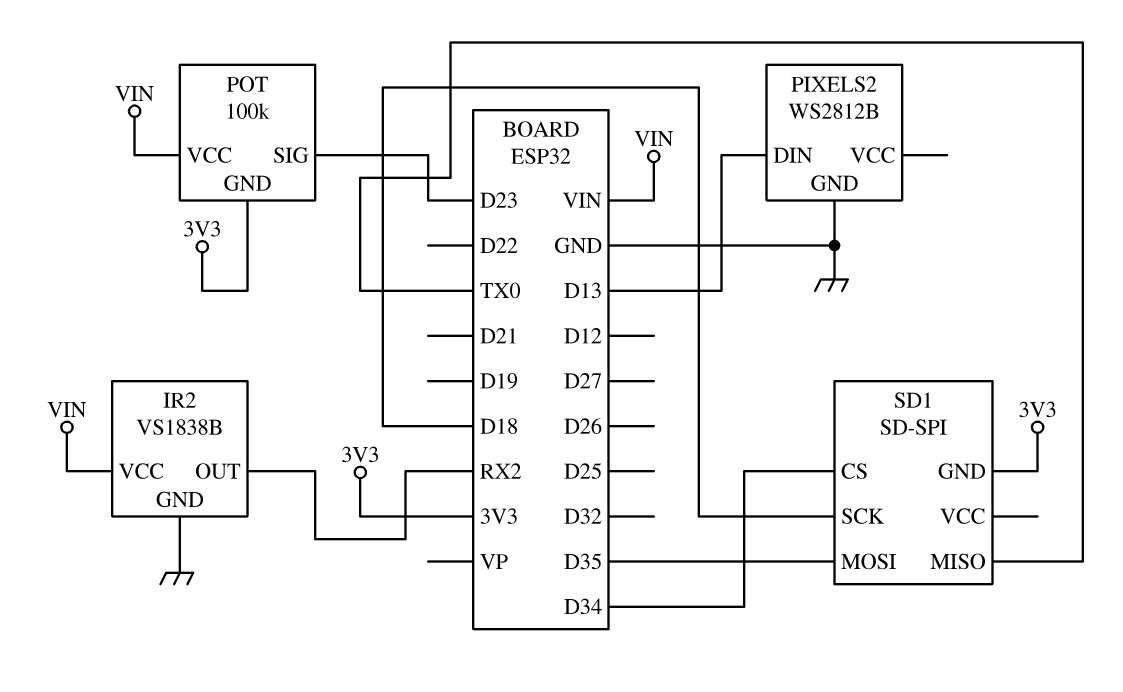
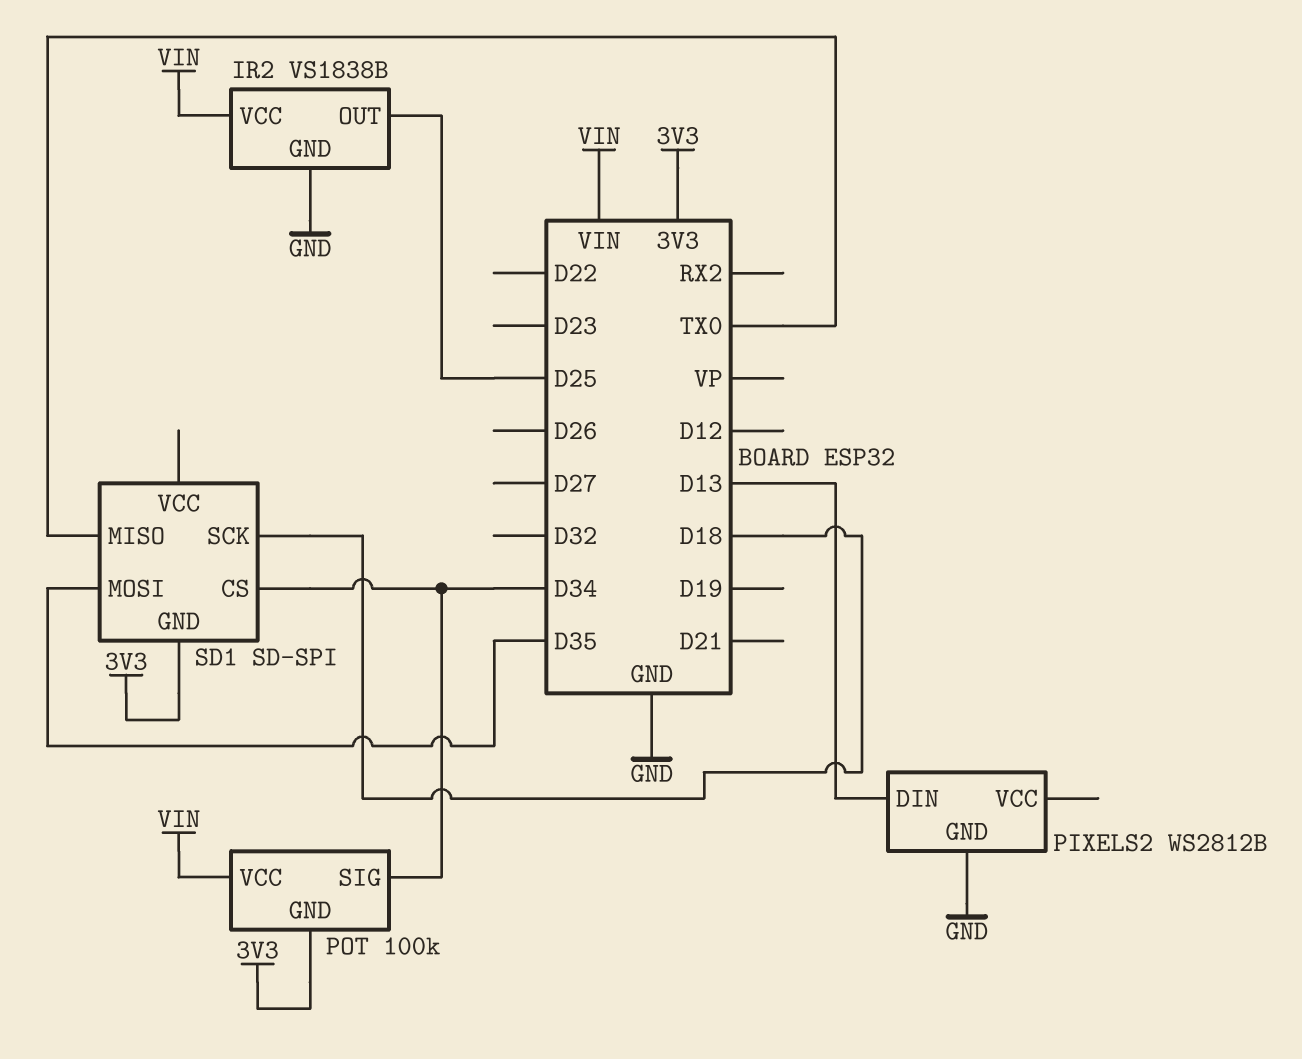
IR2 pin OUT: RX2 -> D25
POT pin SIG: D23 -> D34

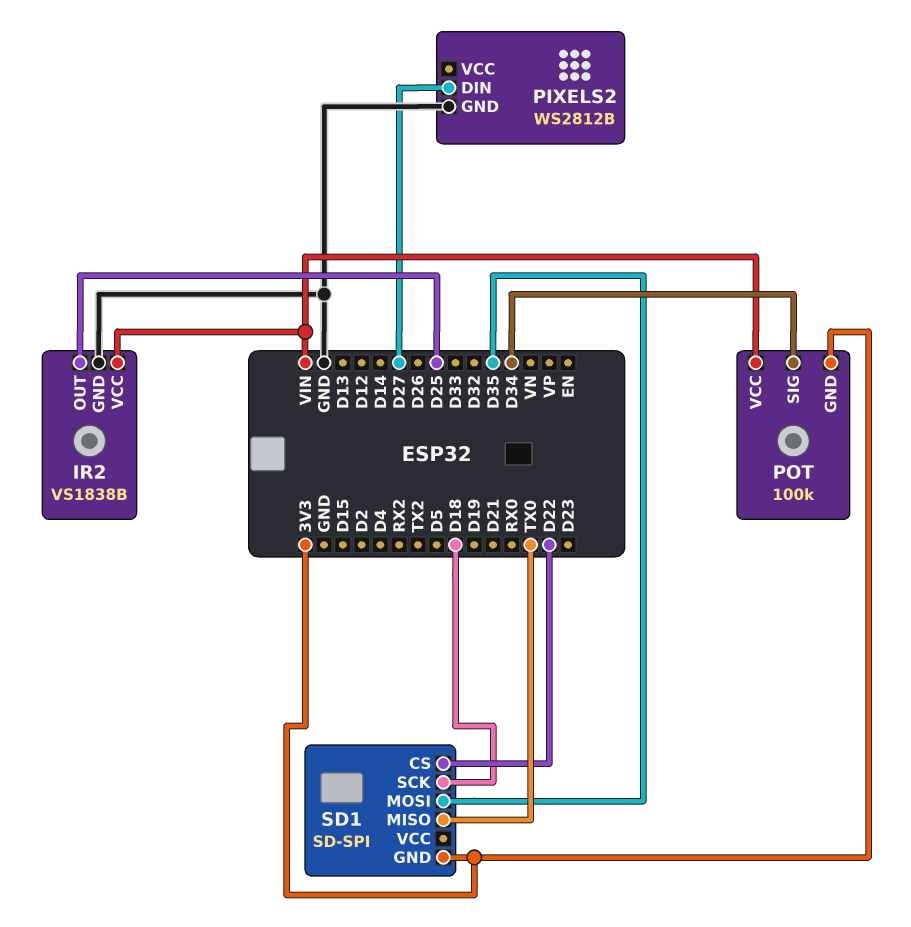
PIXELS2 pin DIN: D13 -> D27
SD1 pin CS: D34 -> D22

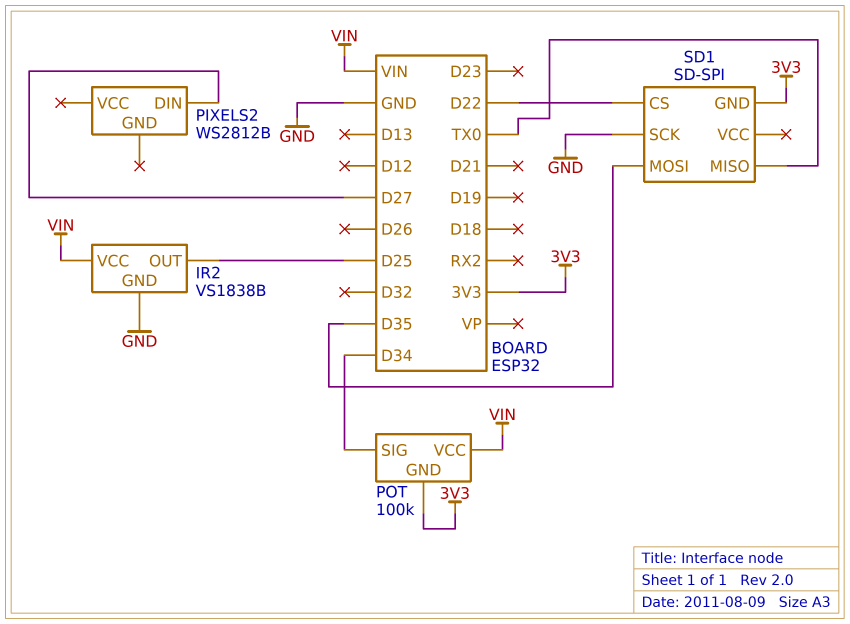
PIXELS2 pin GND: GND -> none
SD1 pin SCK: D18 -> GND

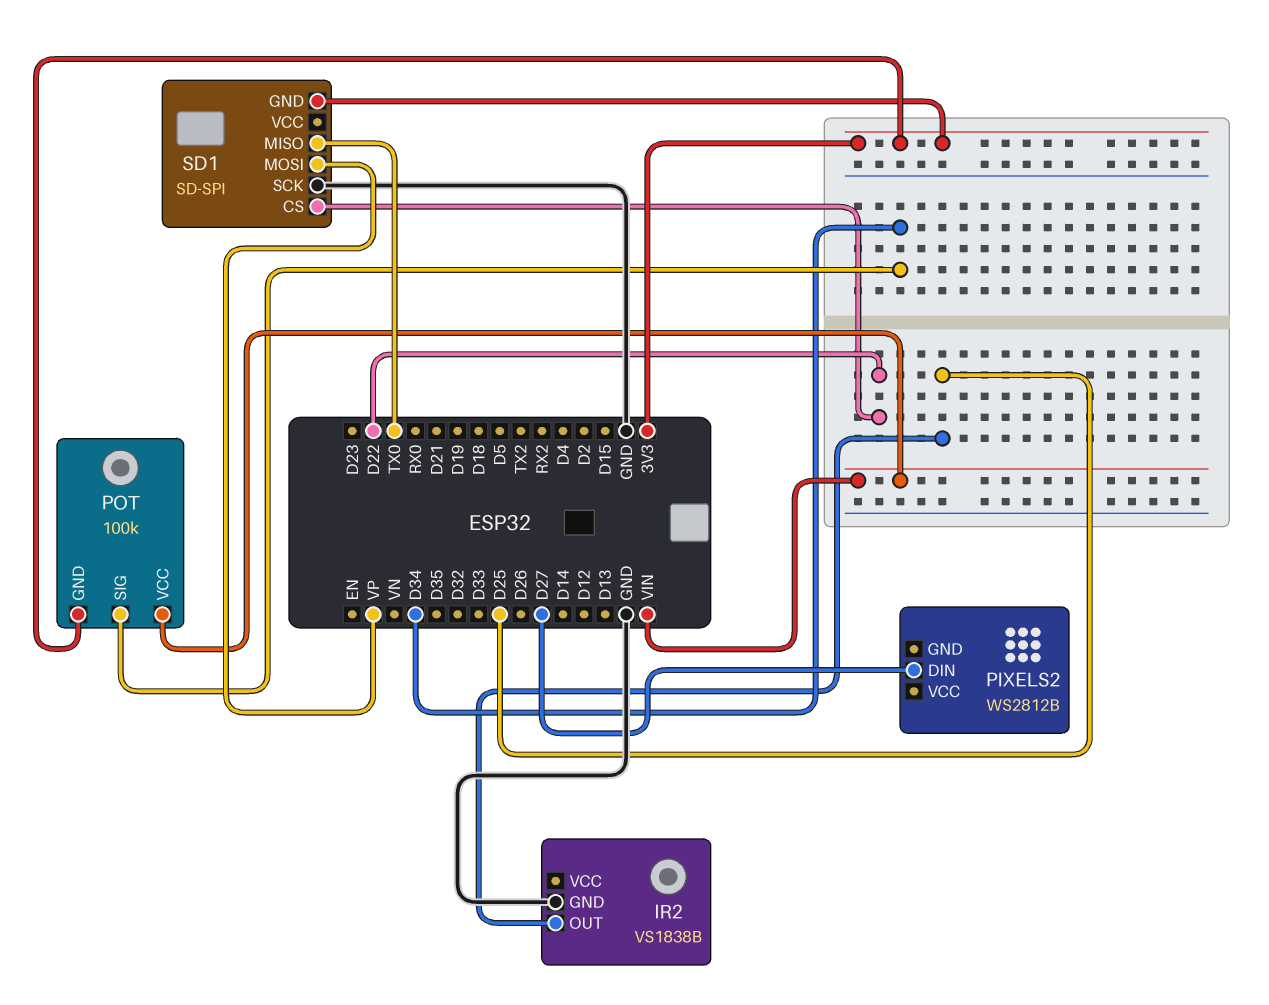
IR2 pin VCC: VIN -> none
SD1 pin MOSI: D35 -> VP

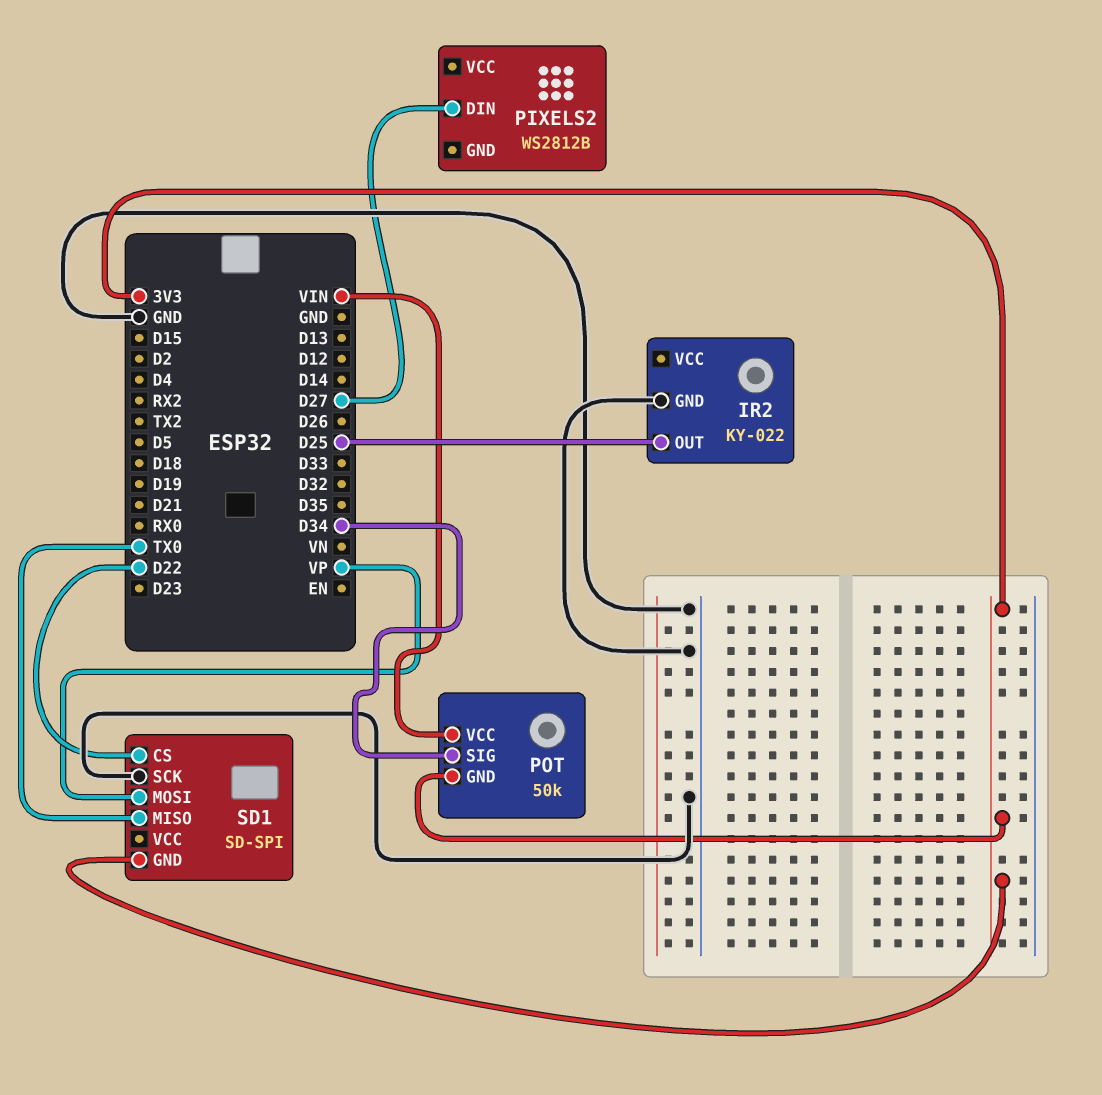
IR2: VS1838B -> KY-022
POT: 100k -> 50k

